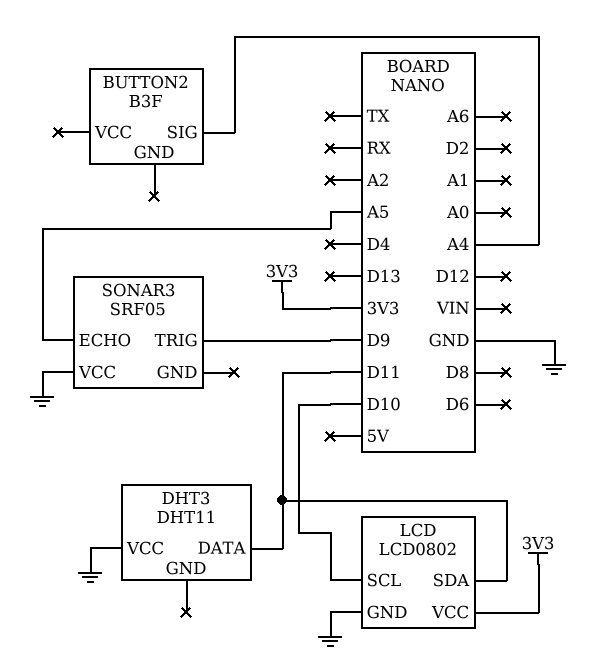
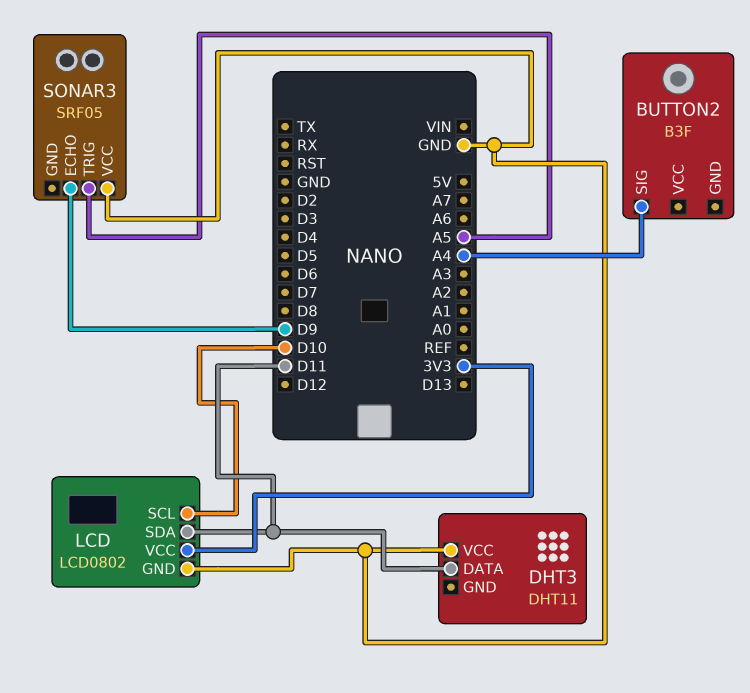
SONAR3 pin ECHO: A5 -> D9
SONAR3 pin TRIG: D9 -> A5

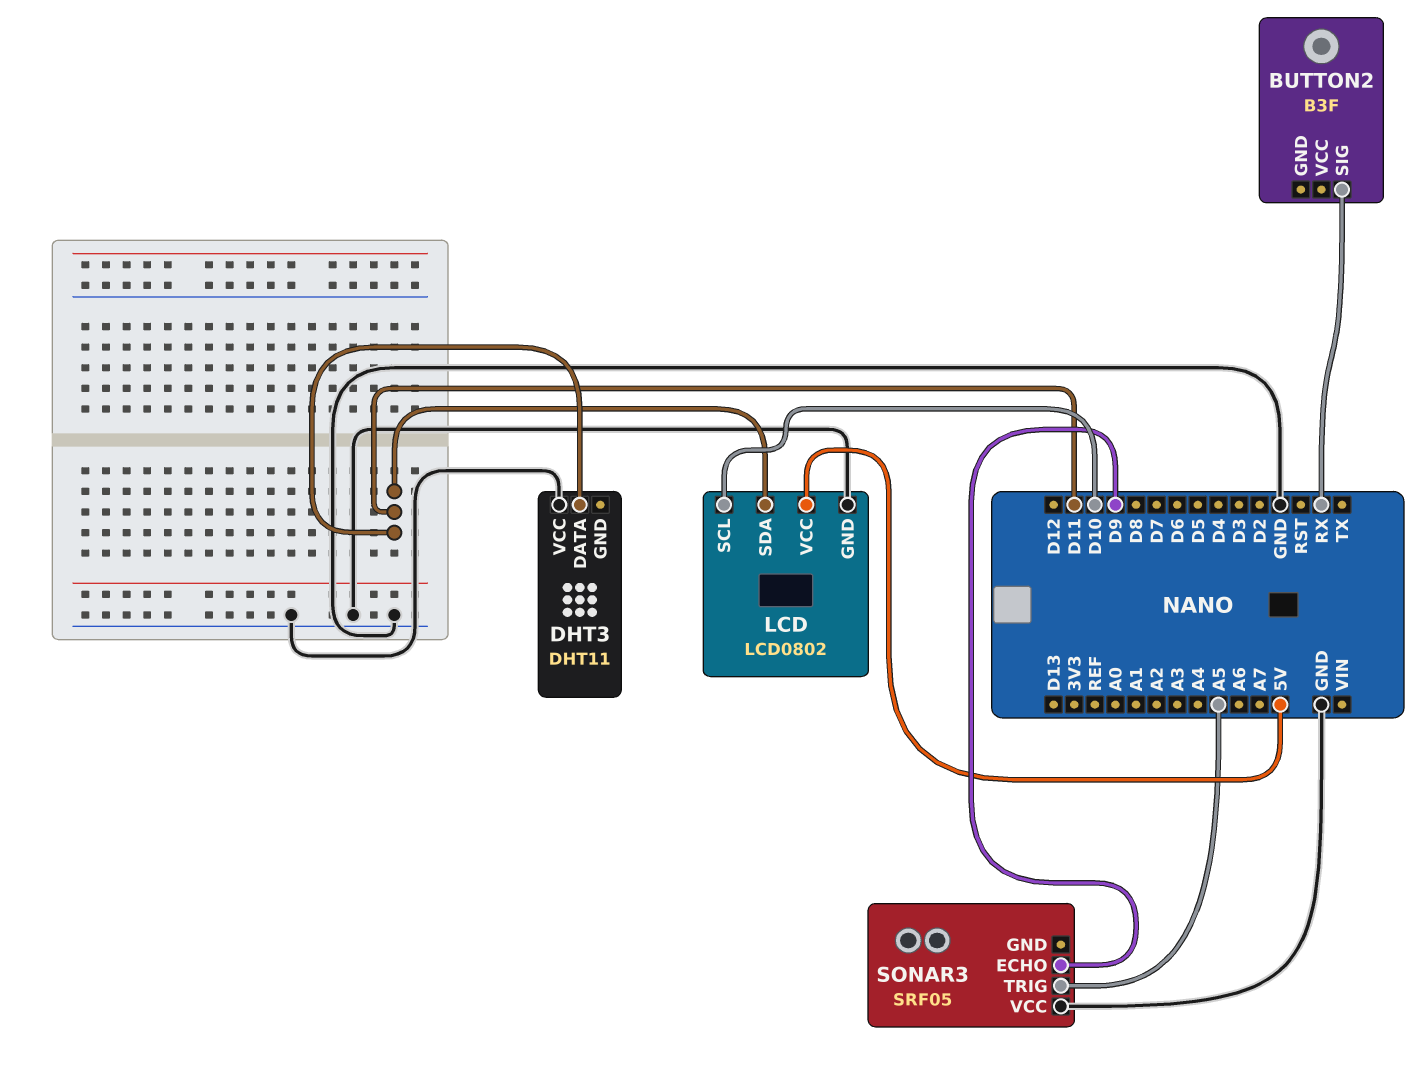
BUTTON2 pin SIG: A4 -> RX
LCD pin VCC: 3V3 -> 5V

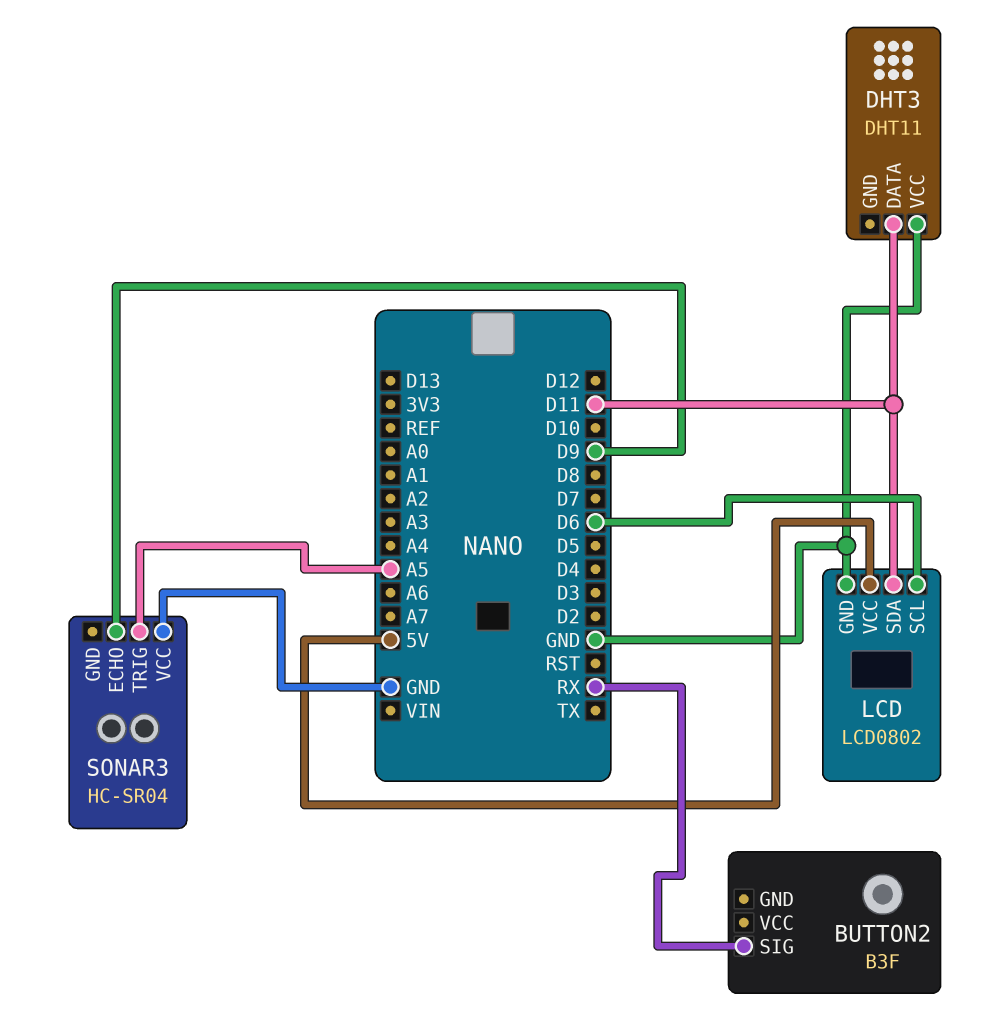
LCD pin SCL: D10 -> D6
SONAR3: SRF05 -> HC-SR04

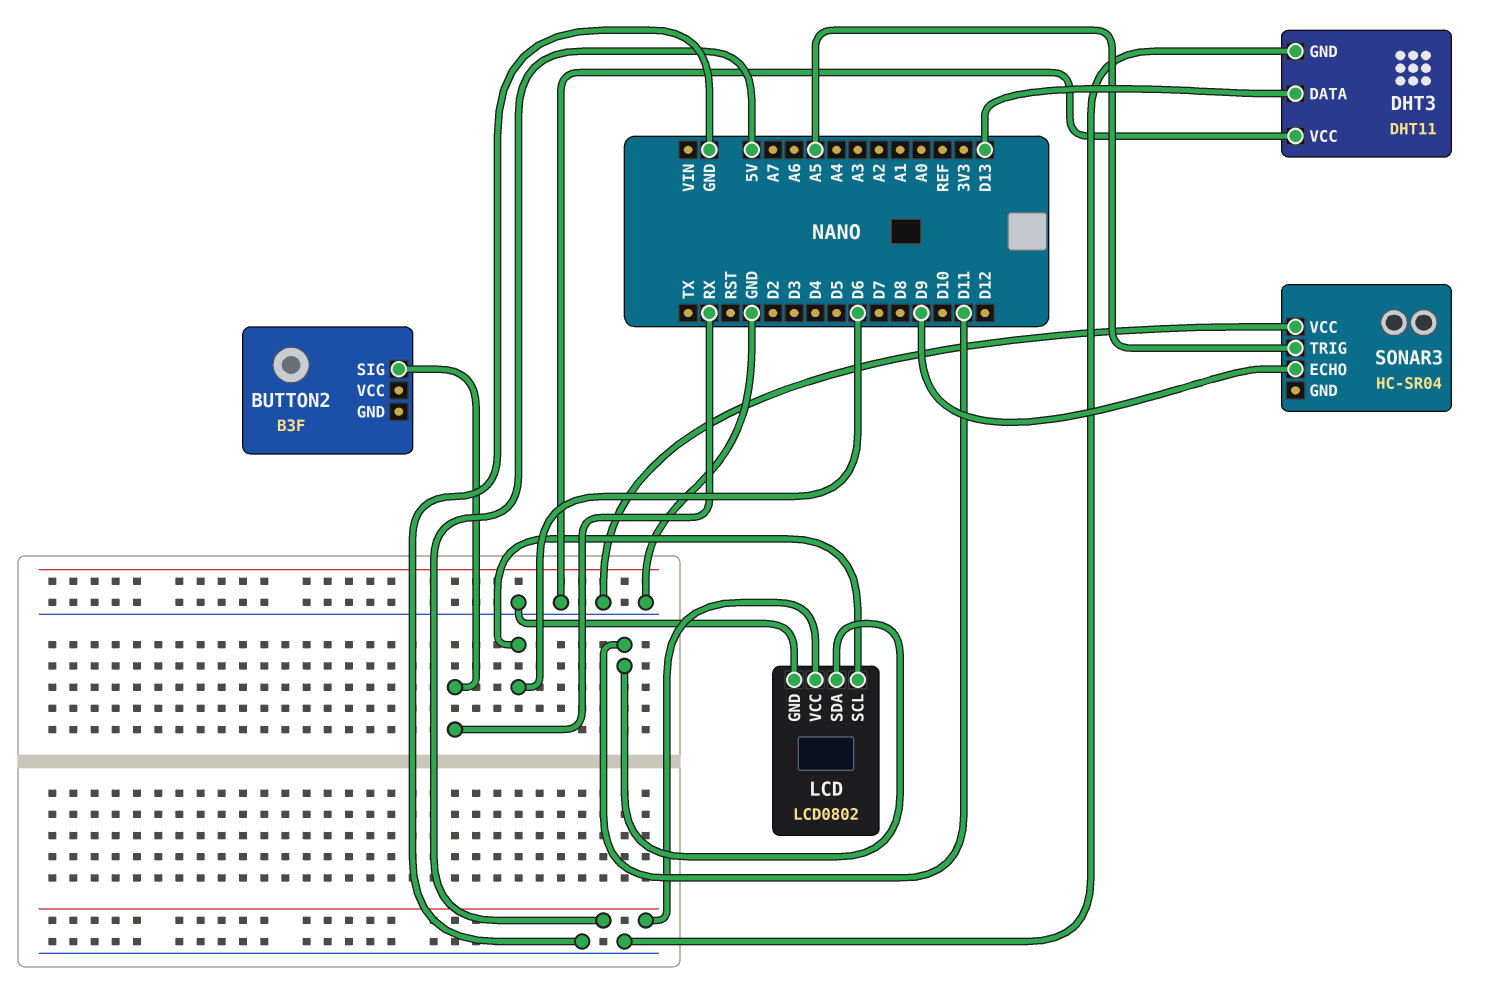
DHT3 pin DATA: D11 -> D13
DHT3 pin GND: none -> GND

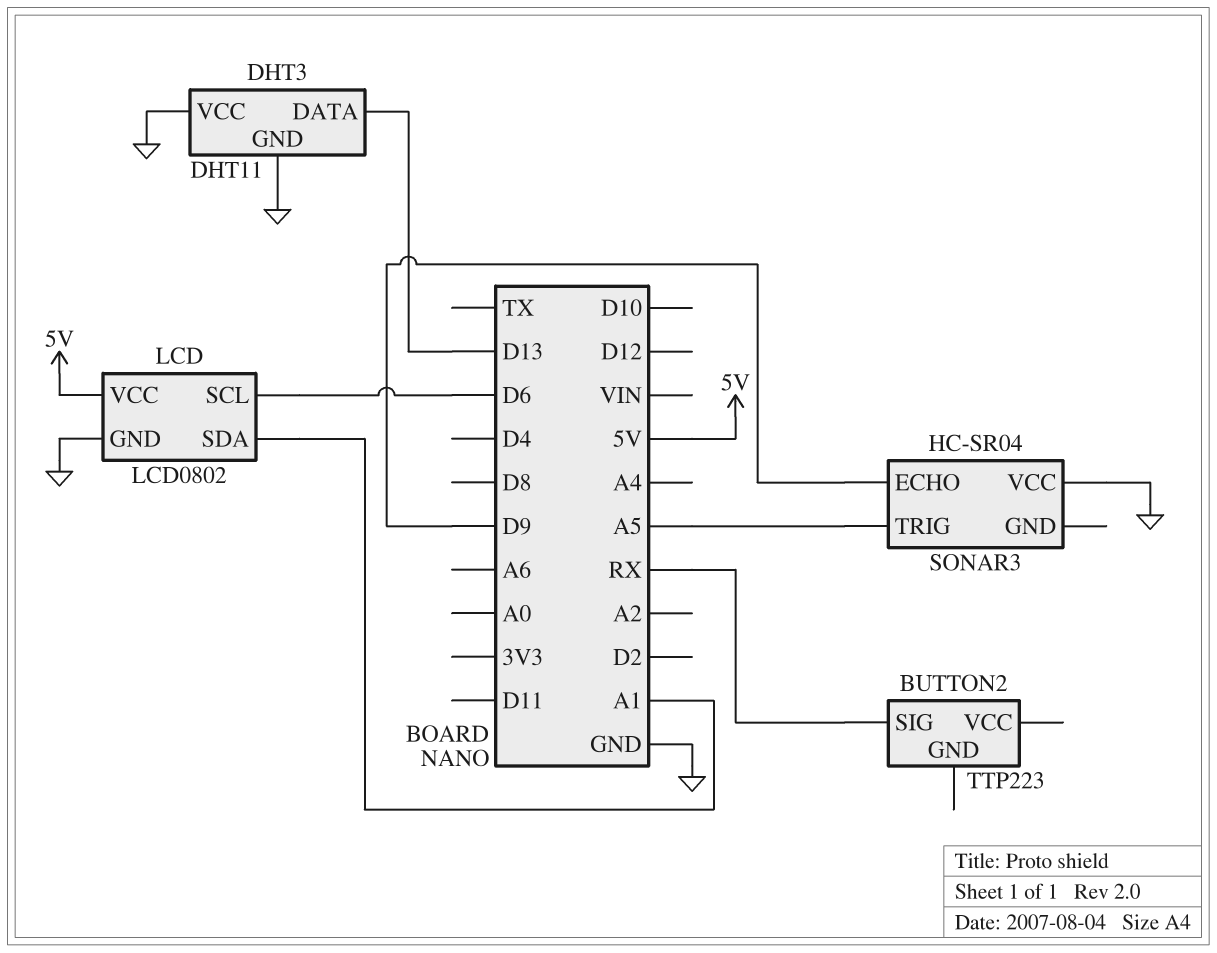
BUTTON2: B3F -> TTP223
LCD pin SDA: D11 -> A1

